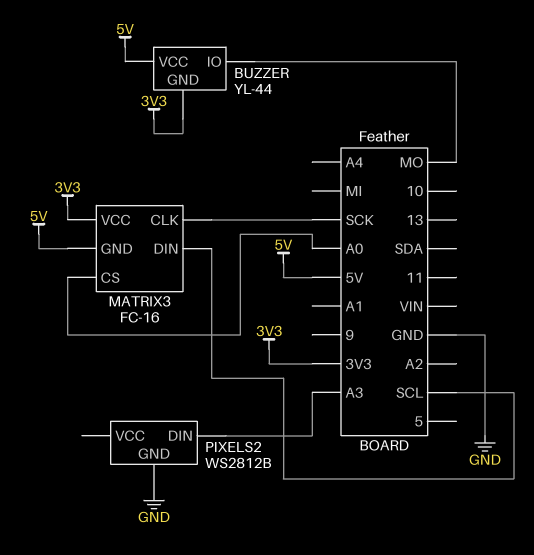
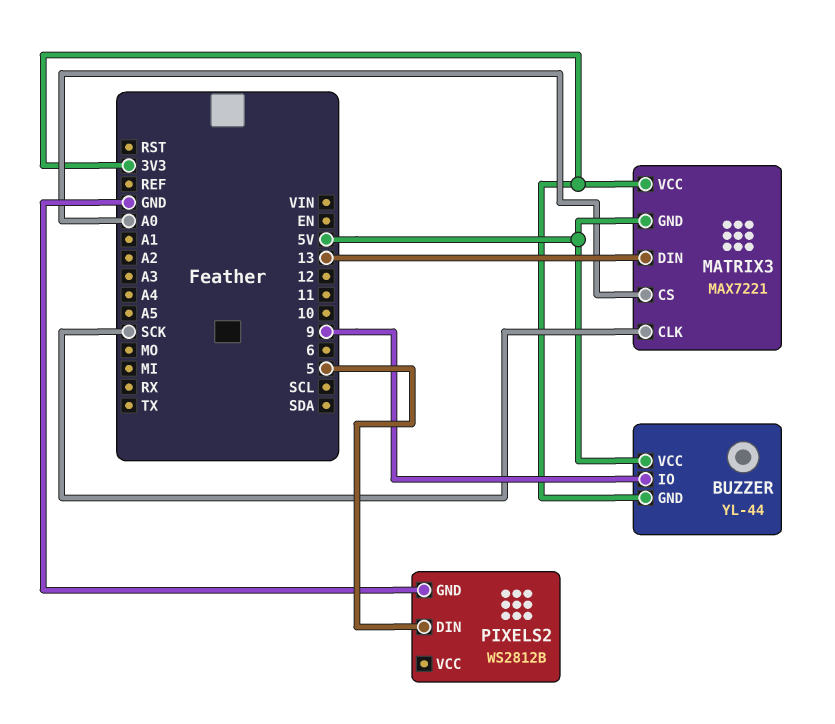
BUZZER pin IO: MO -> 9
MATRIX3: FC-16 -> MAX7221
MATRIX3 pin DIN: SCL -> 13
PIXELS2 pin DIN: A3 -> 5

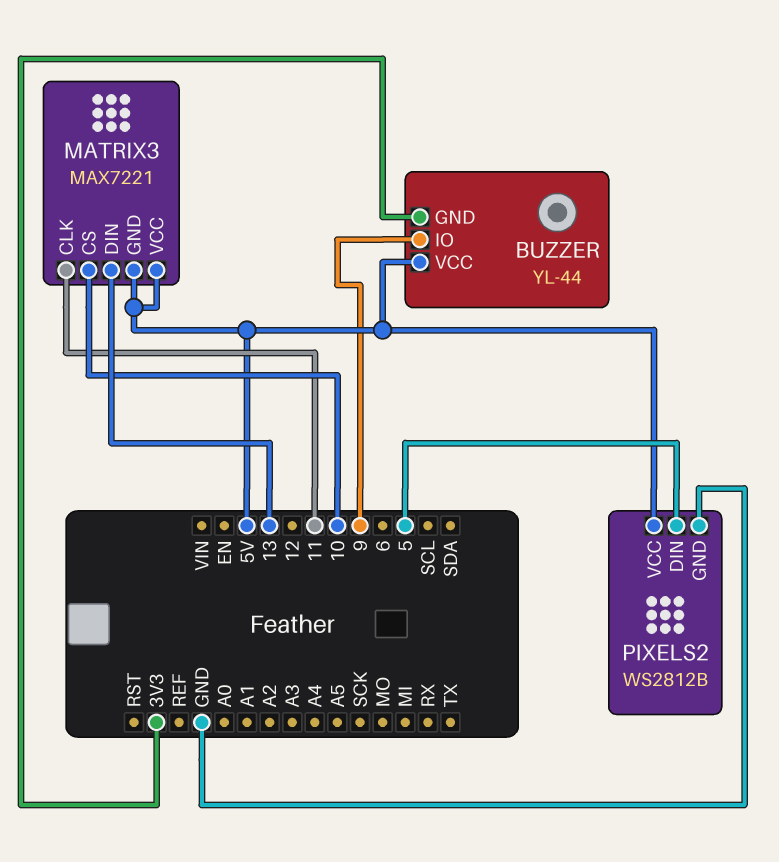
MATRIX3 pin CLK: SCK -> 11
MATRIX3 pin CS: A0 -> 10
MATRIX3 pin VCC: 3V3 -> 5V
PIXELS2 pin VCC: none -> 5V

